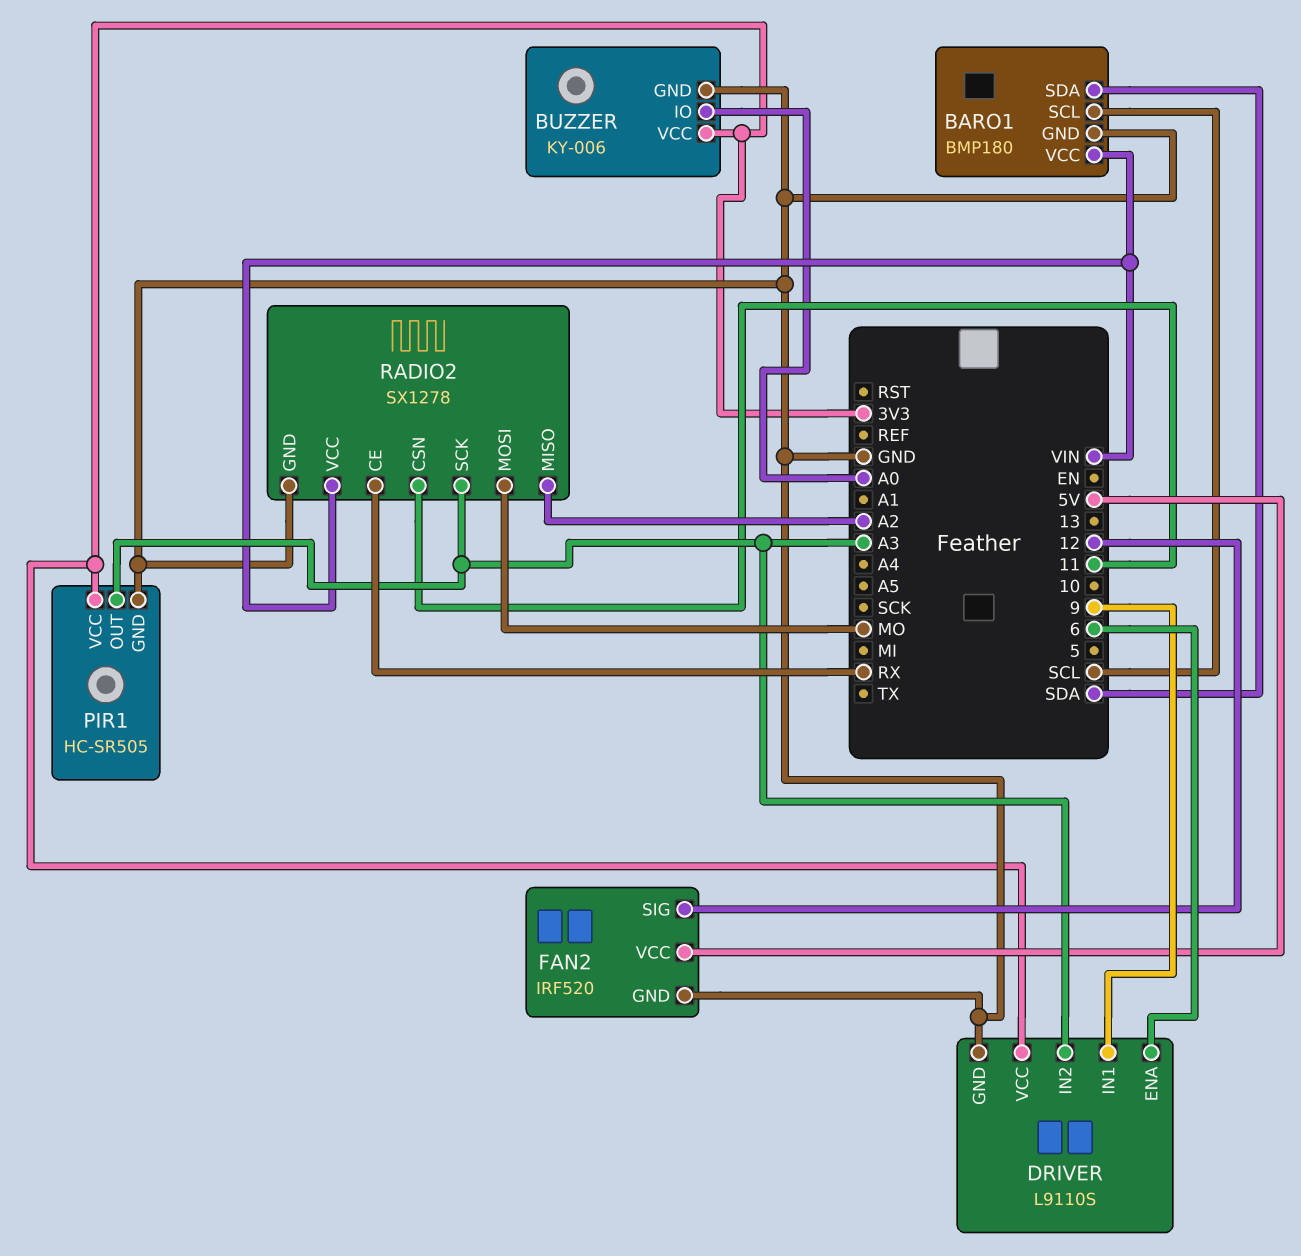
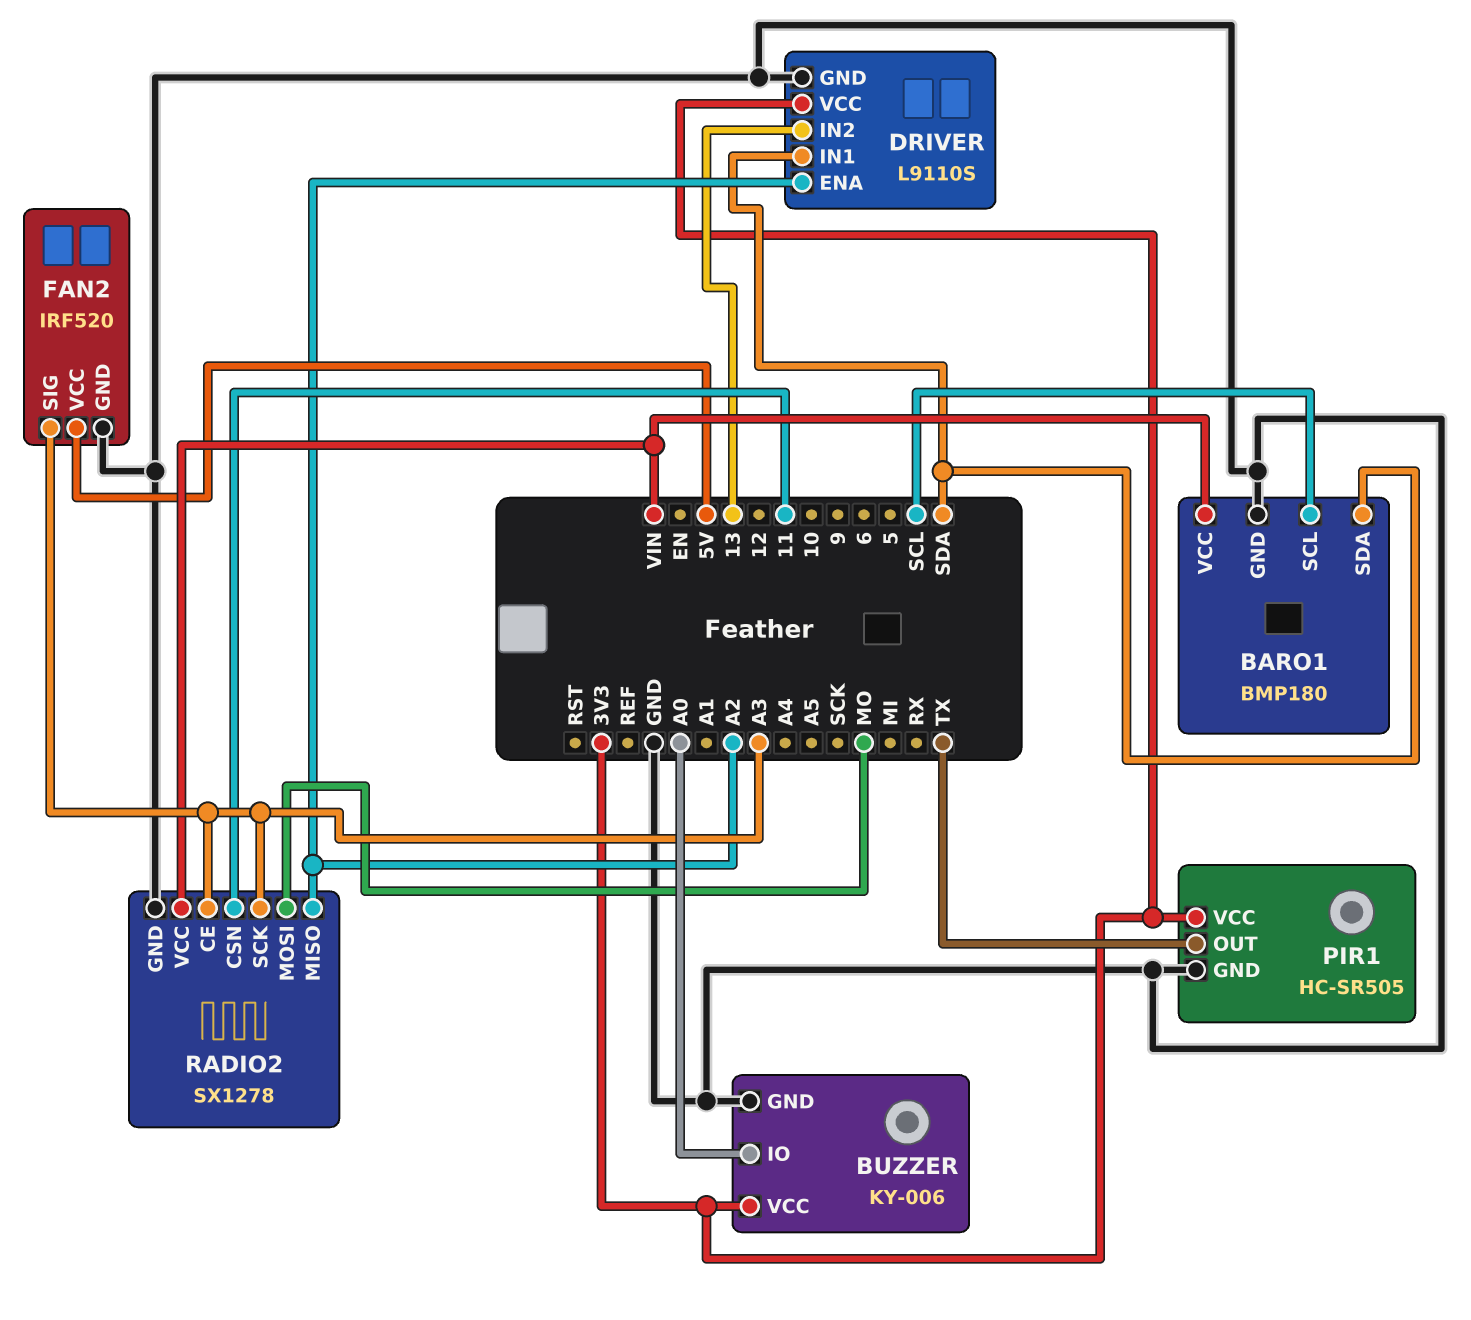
DRIVER pin ENA: 6 -> A2
DRIVER pin IN1: 9 -> SDA
DRIVER pin IN2: A3 -> 13
FAN2 pin SIG: 12 -> A3
PIR1 pin OUT: A3 -> TX
RADIO2 pin CE: RX -> A3

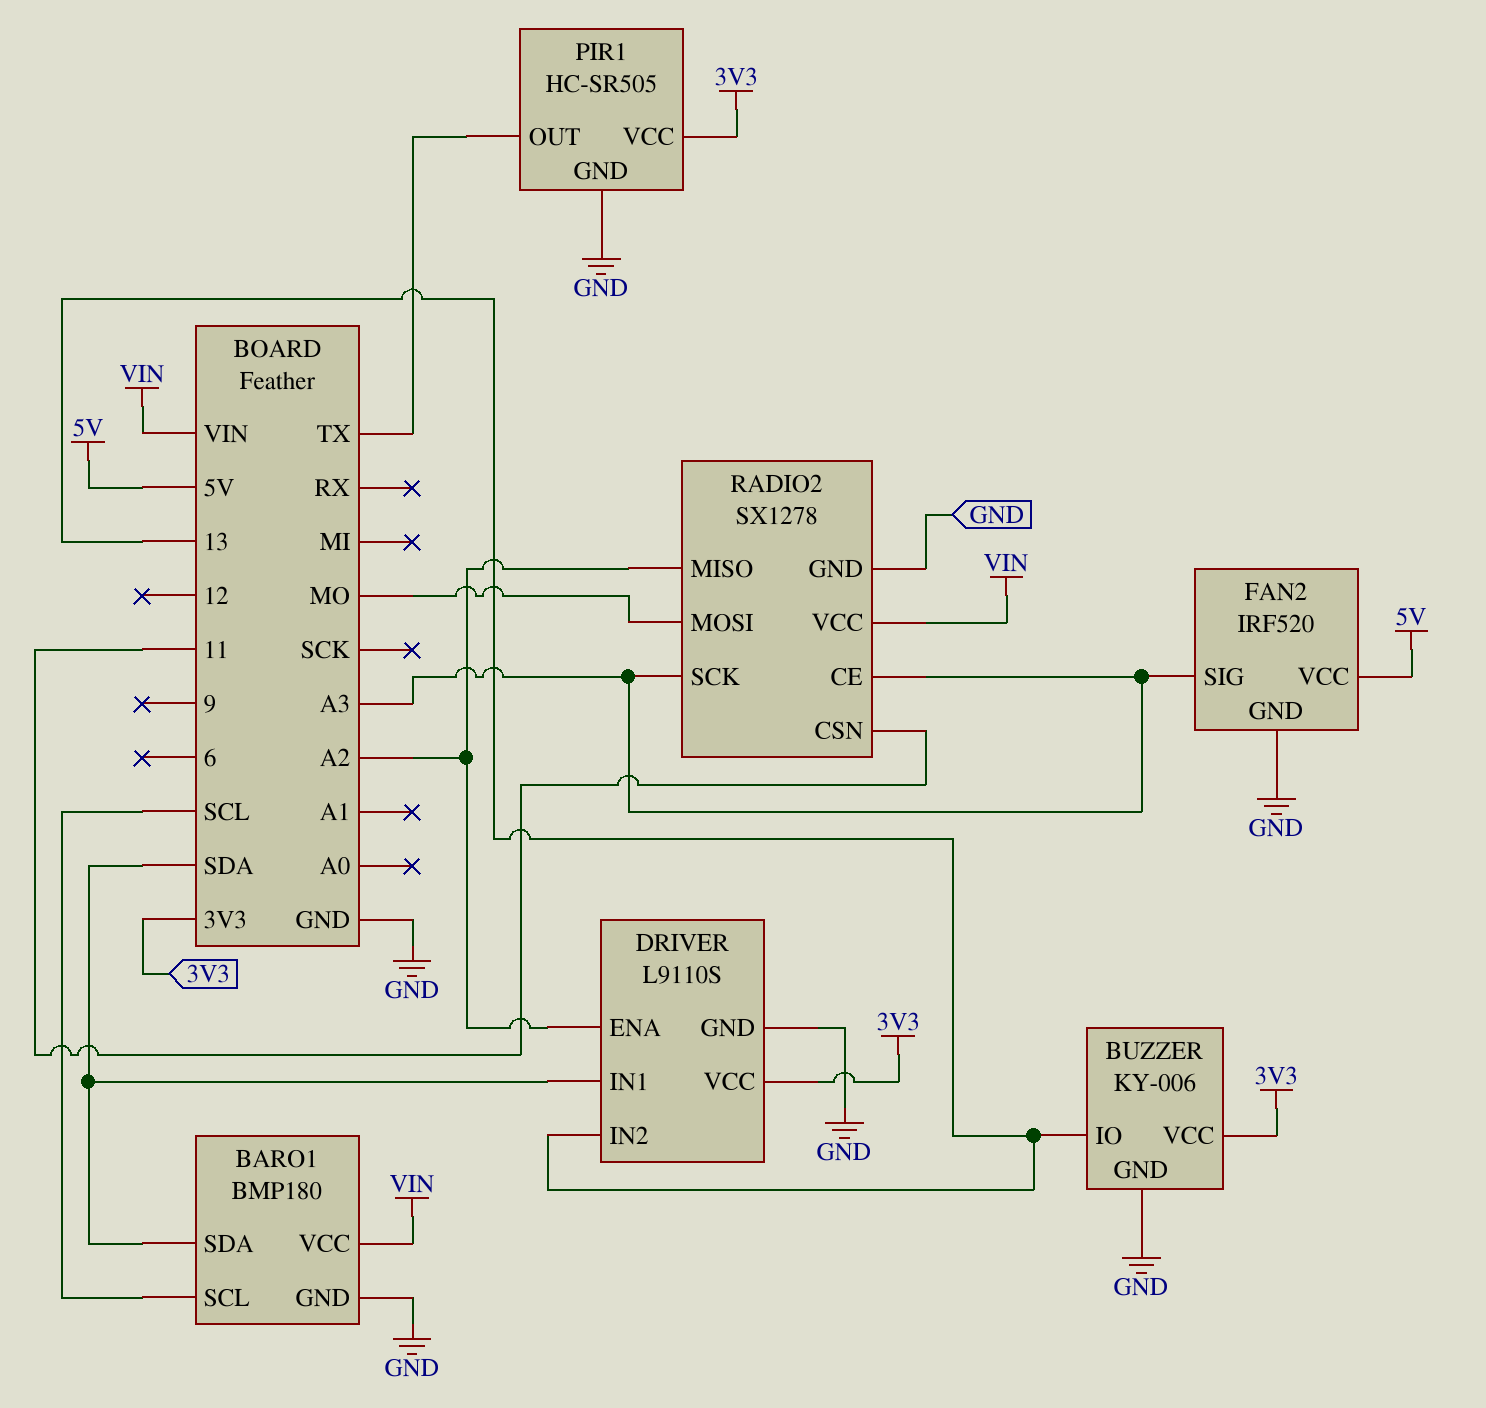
BUZZER pin IO: A0 -> 13

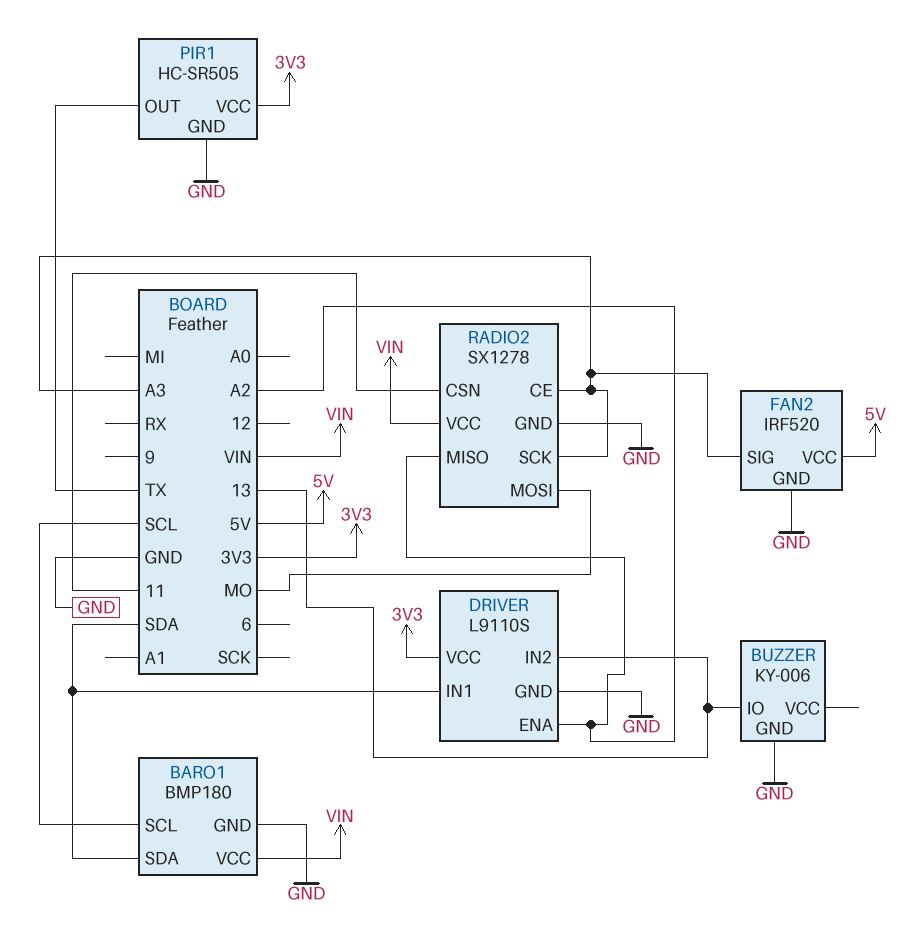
BUZZER pin VCC: 3V3 -> none

